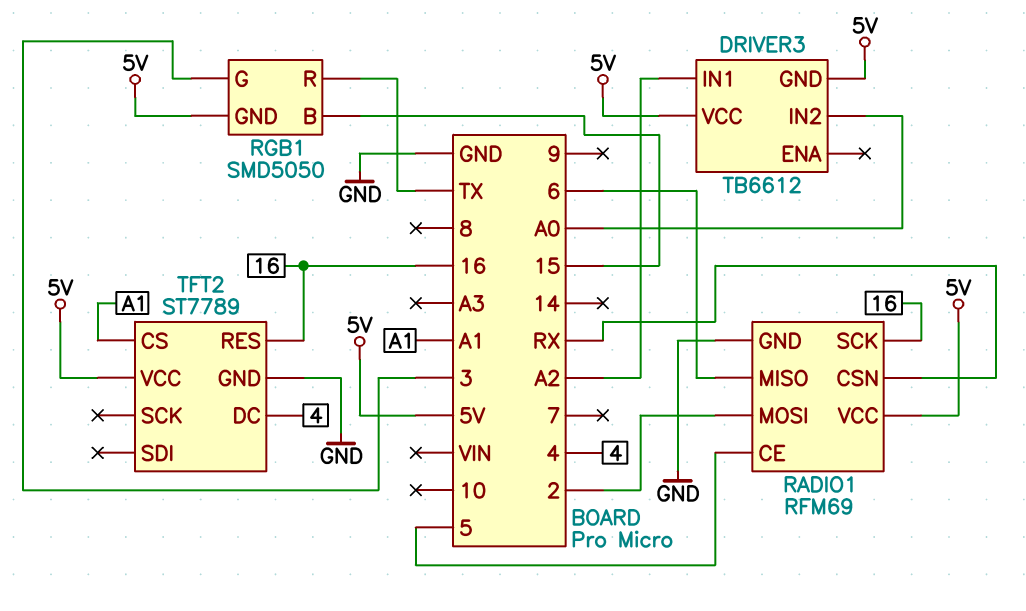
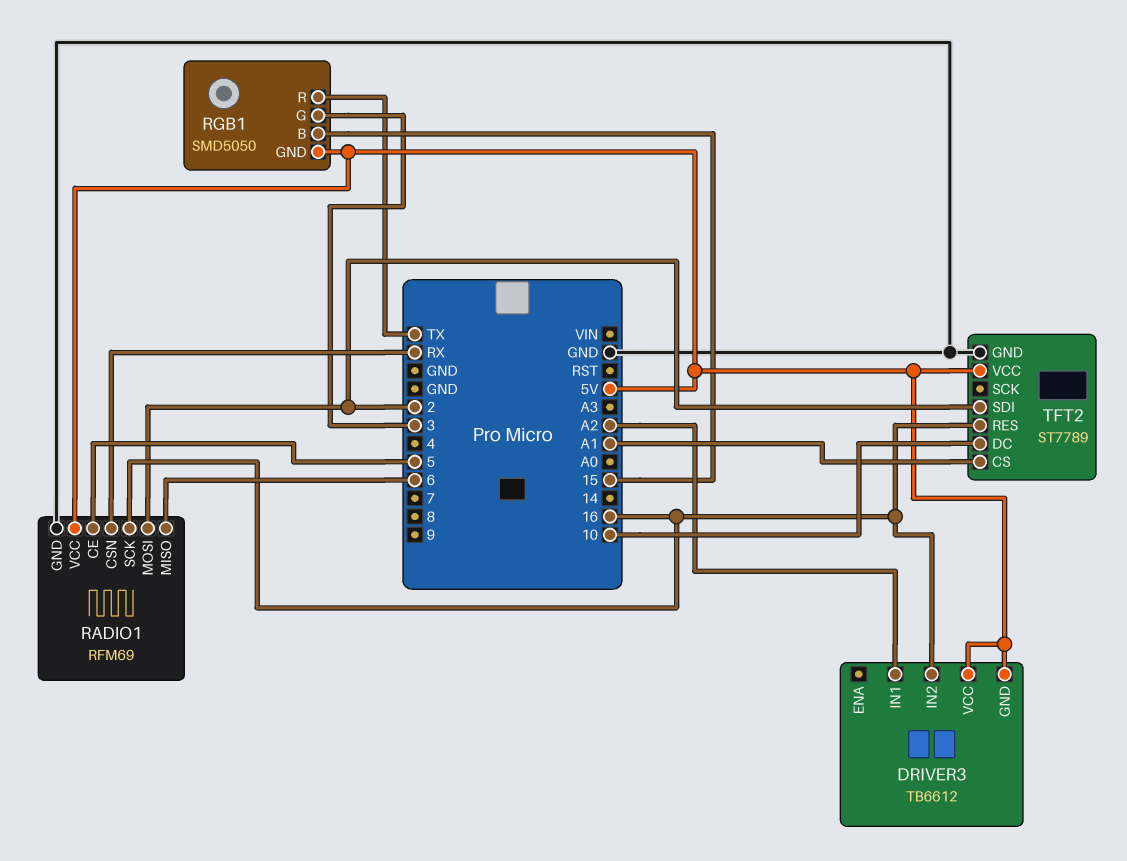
DRIVER3 pin IN2: A0 -> 16
TFT2 pin DC: 4 -> 10
TFT2 pin SDI: none -> 2

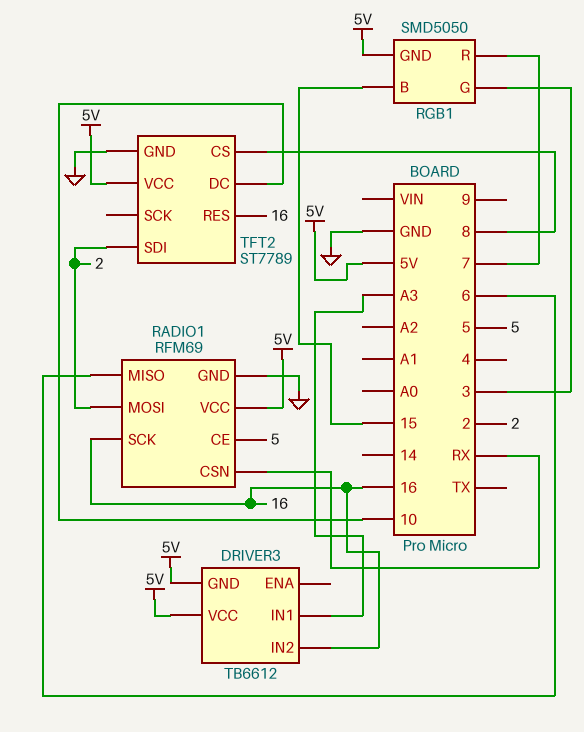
DRIVER3 pin IN1: A2 -> A3
RGB1 pin R: TX -> 7
TFT2 pin CS: A1 -> 8

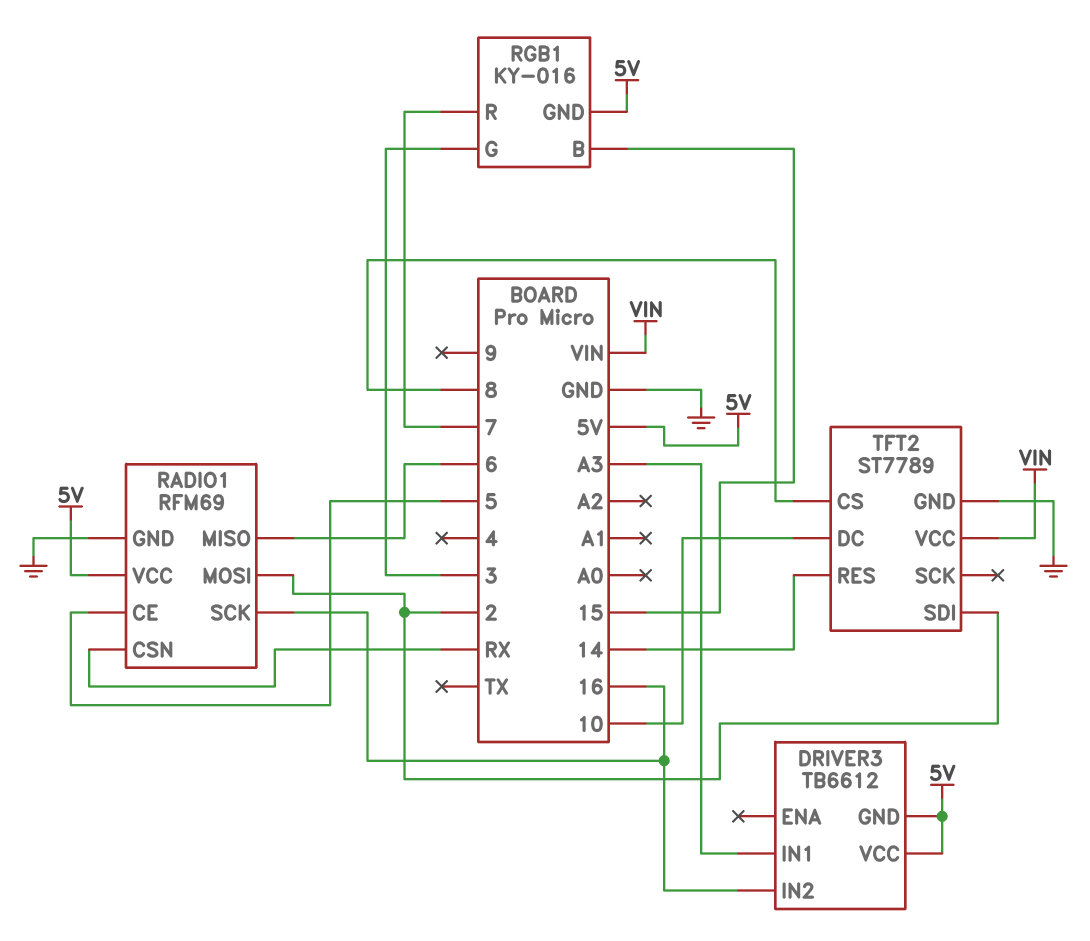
RGB1: SMD5050 -> KY-016
TFT2 pin RES: 16 -> 14
TFT2 pin VCC: 5V -> VIN

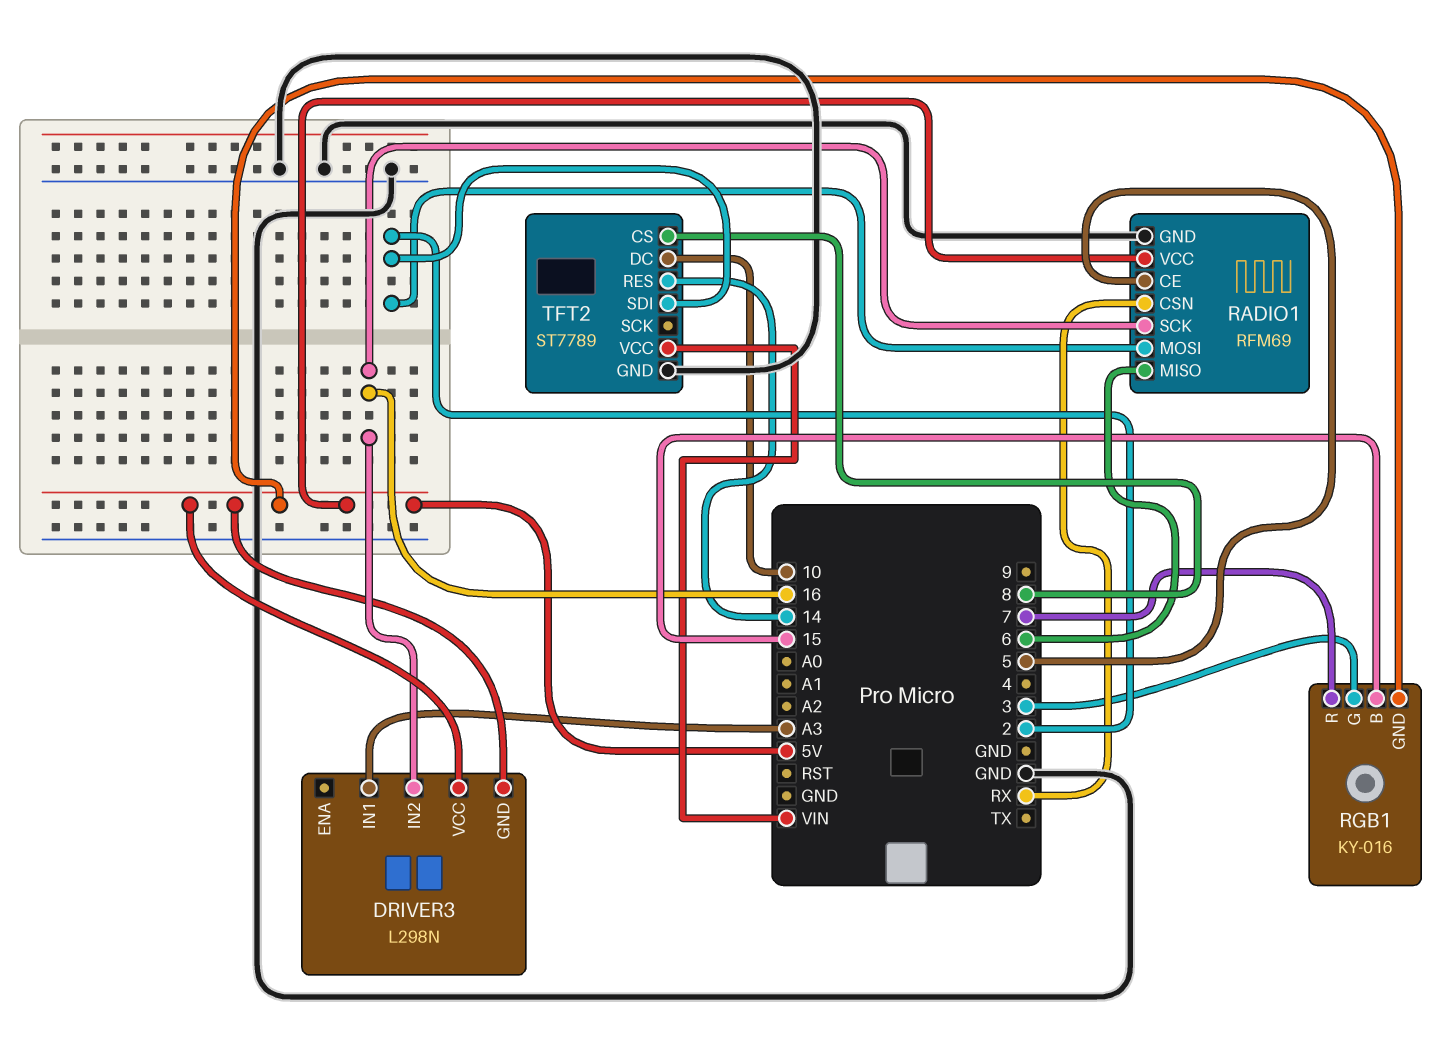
DRIVER3: TB6612 -> L298N

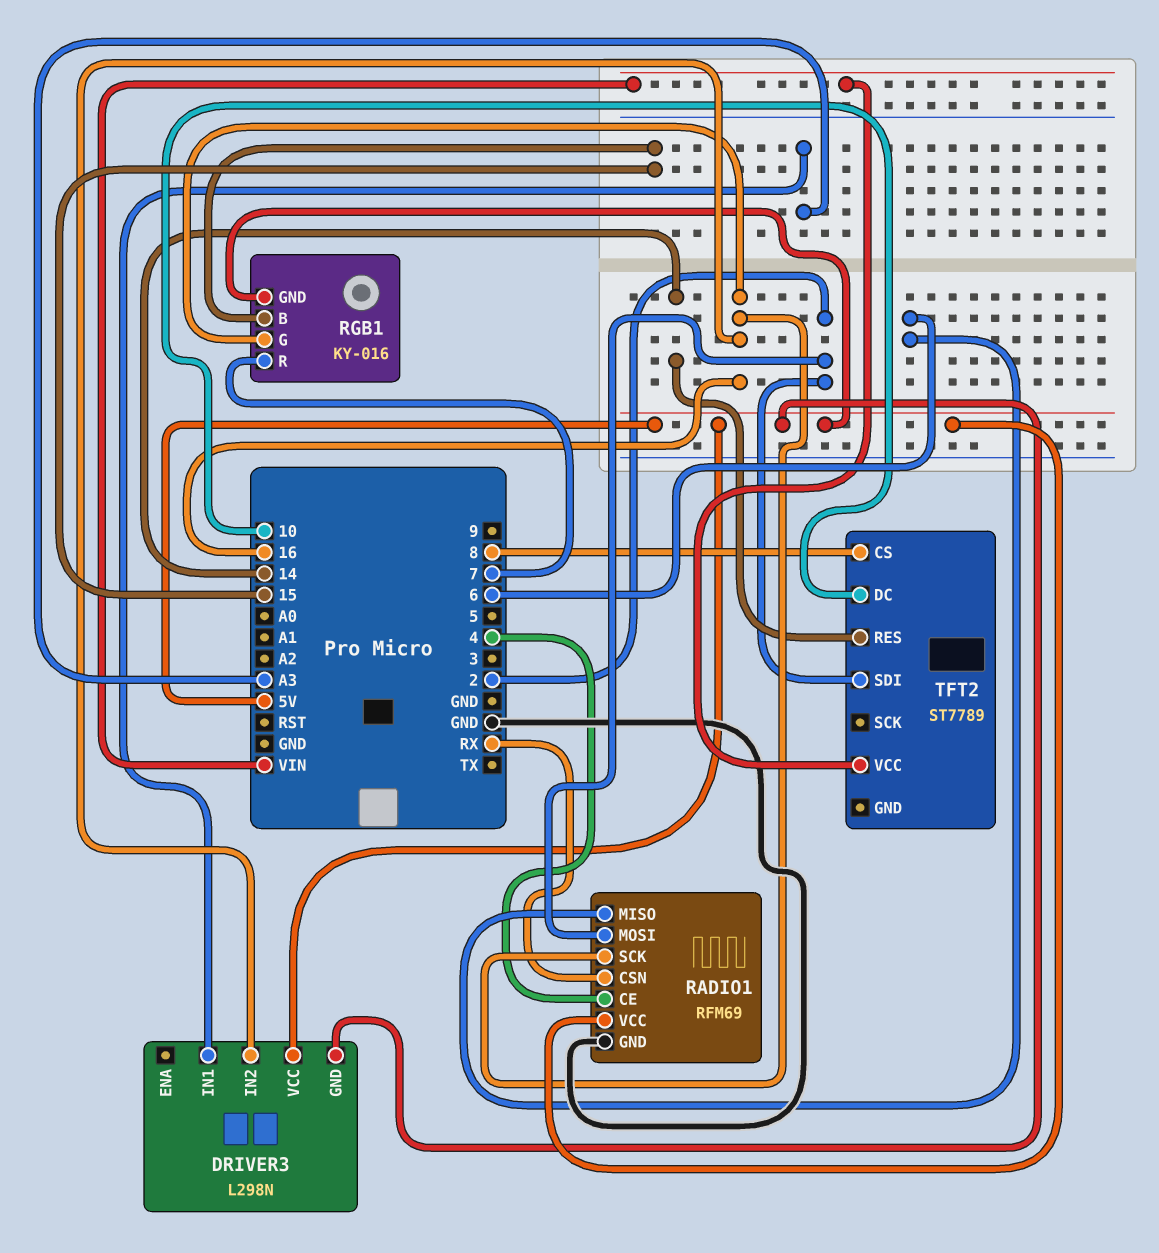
RADIO1 pin CE: 5 -> 4
RGB1 pin G: 3 -> 16
TFT2 pin GND: GND -> none

